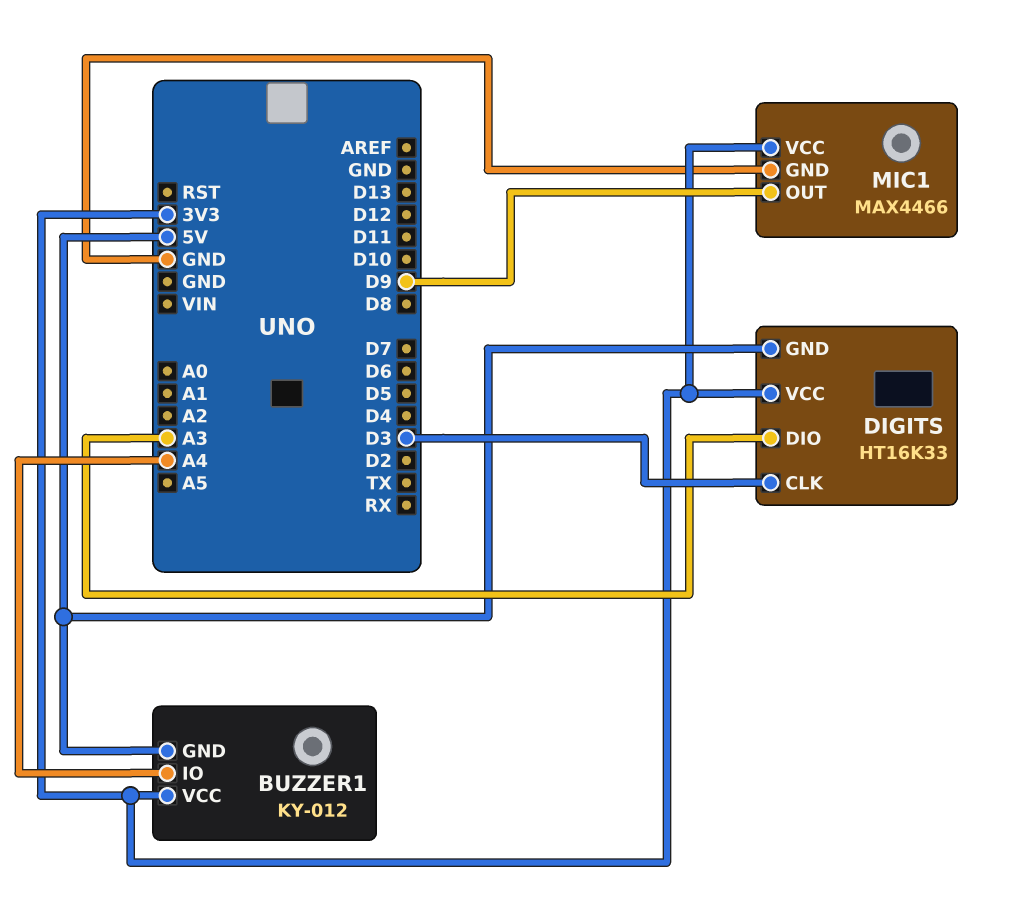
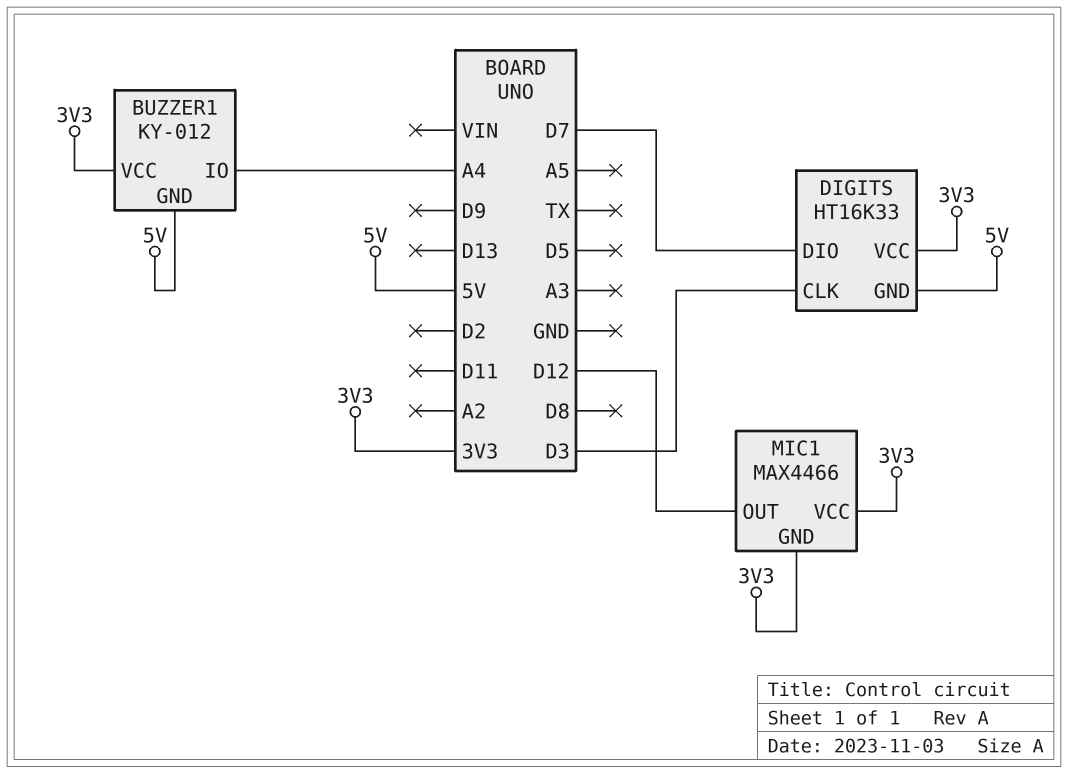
DIGITS pin DIO: A3 -> D7
MIC1 pin GND: GND -> 3V3
MIC1 pin OUT: D9 -> D12

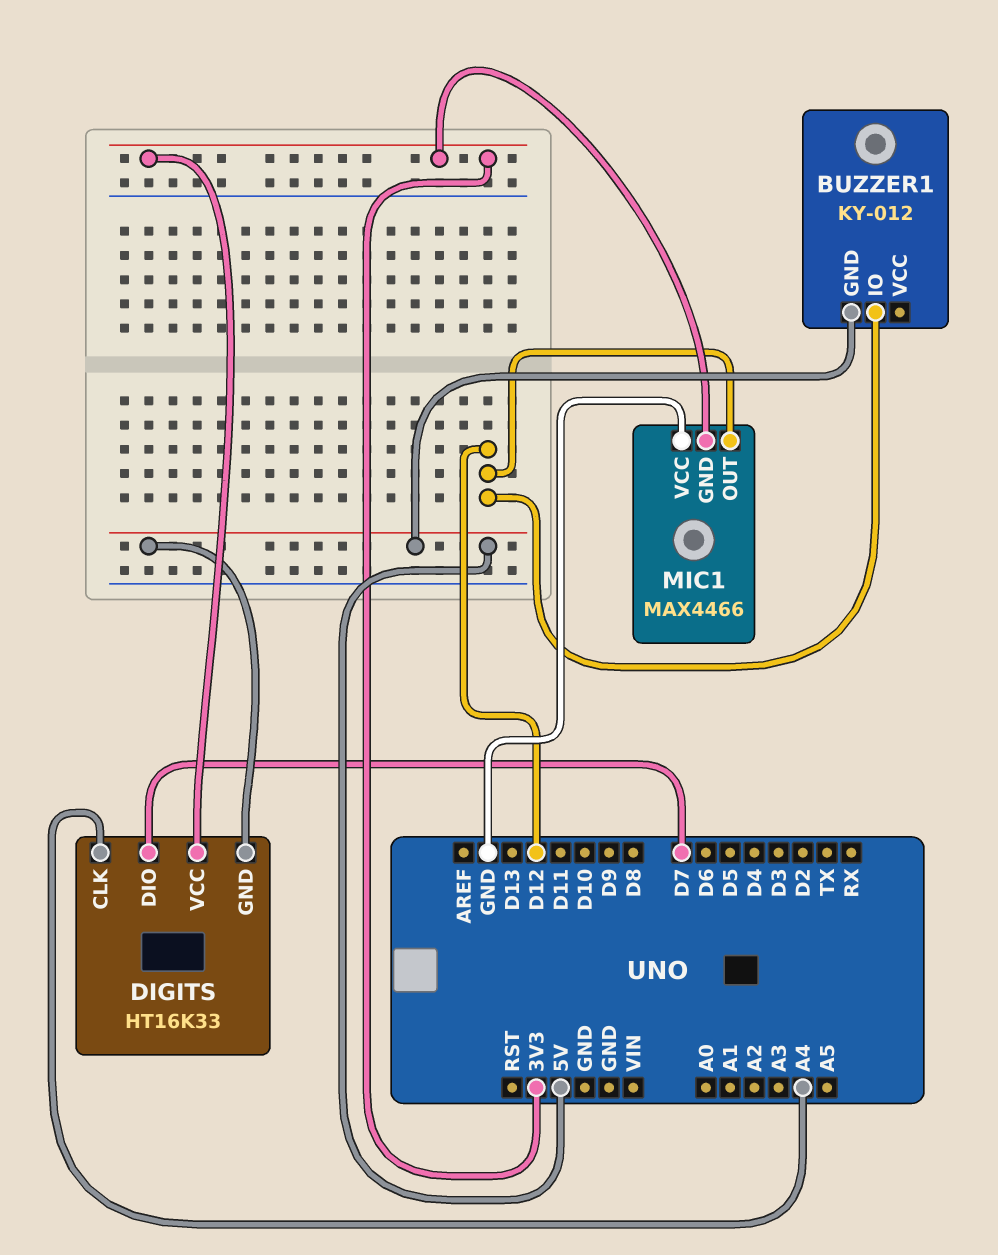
BUZZER1 pin IO: A4 -> D12
BUZZER1 pin VCC: 3V3 -> none
DIGITS pin CLK: D3 -> A4
MIC1 pin VCC: 3V3 -> GND

